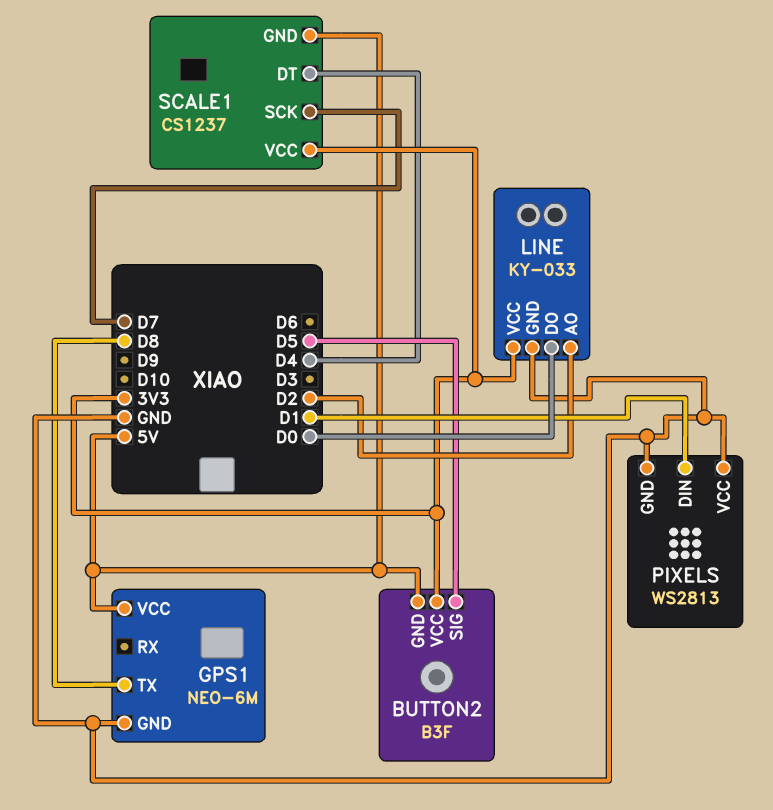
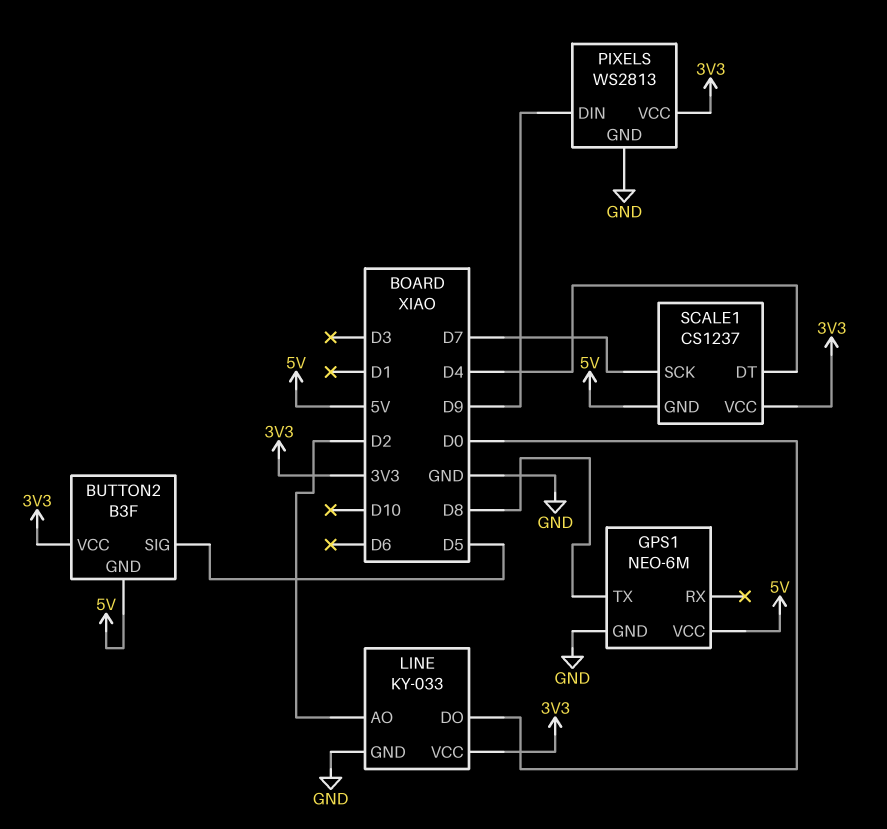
PIXELS pin DIN: D1 -> D9
PIXELS pin VCC: GND -> 3V3

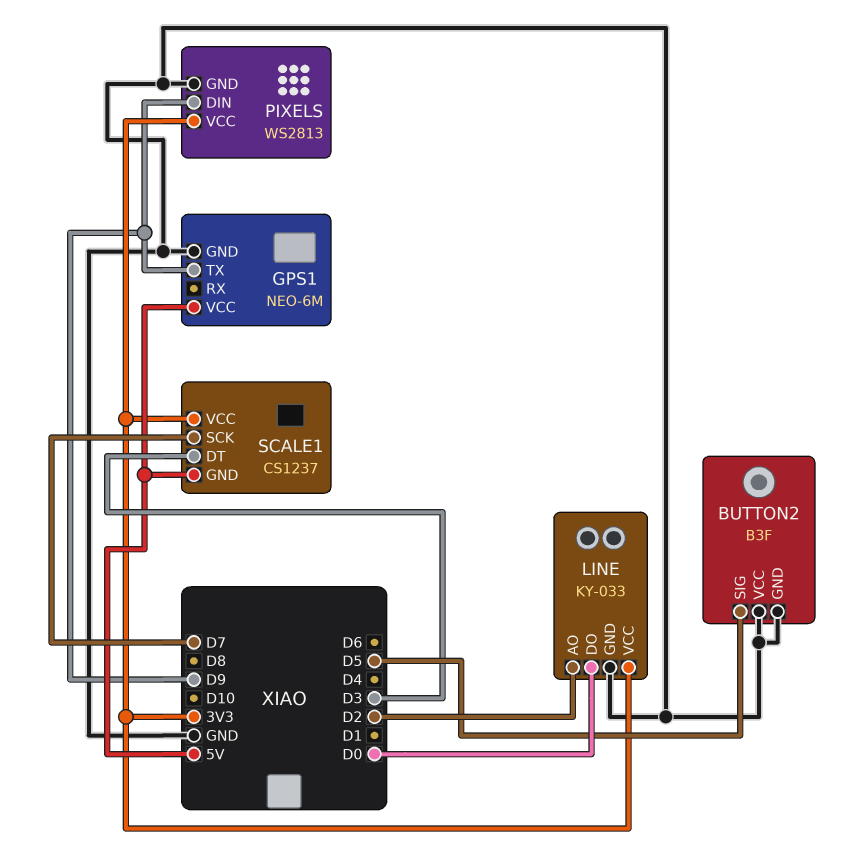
BUTTON2 pin GND: 5V -> GND
BUTTON2 pin VCC: 3V3 -> GND
GPS1 pin TX: D8 -> D9
SCALE1 pin DT: D4 -> D3

